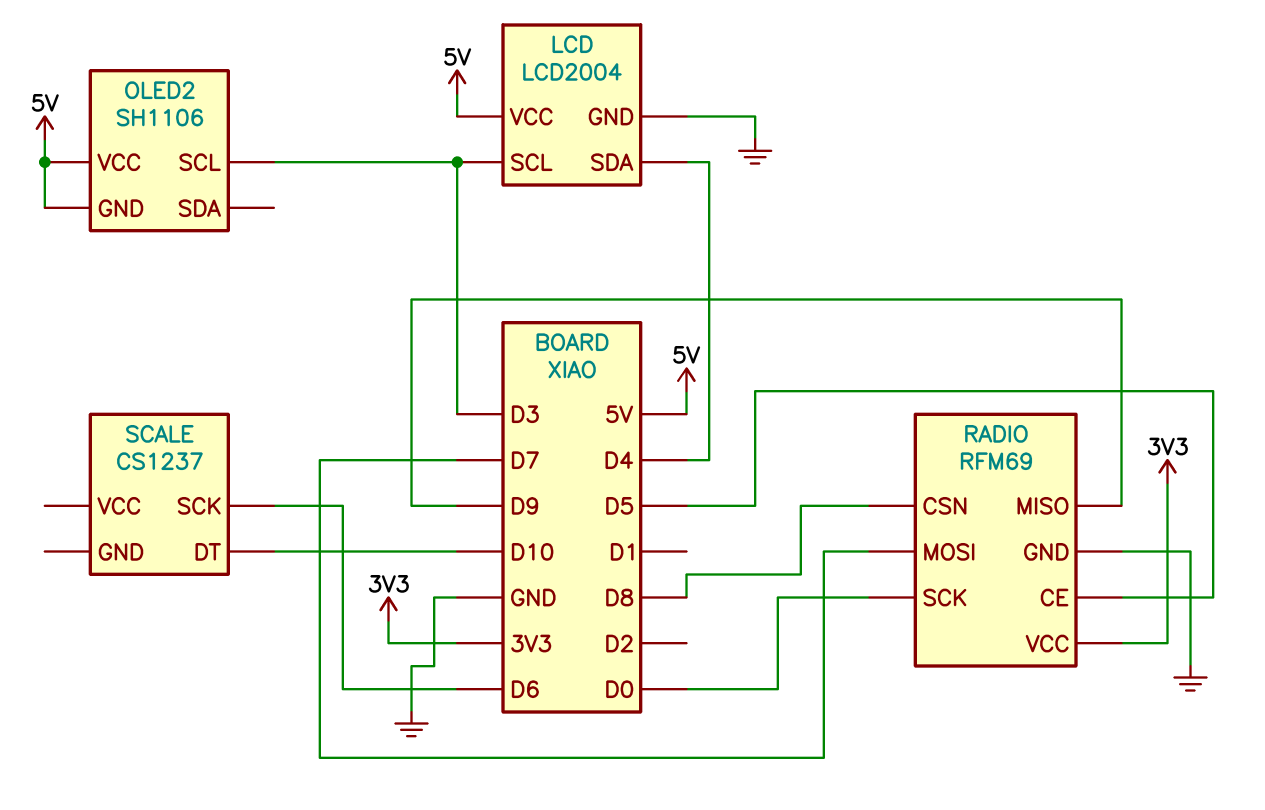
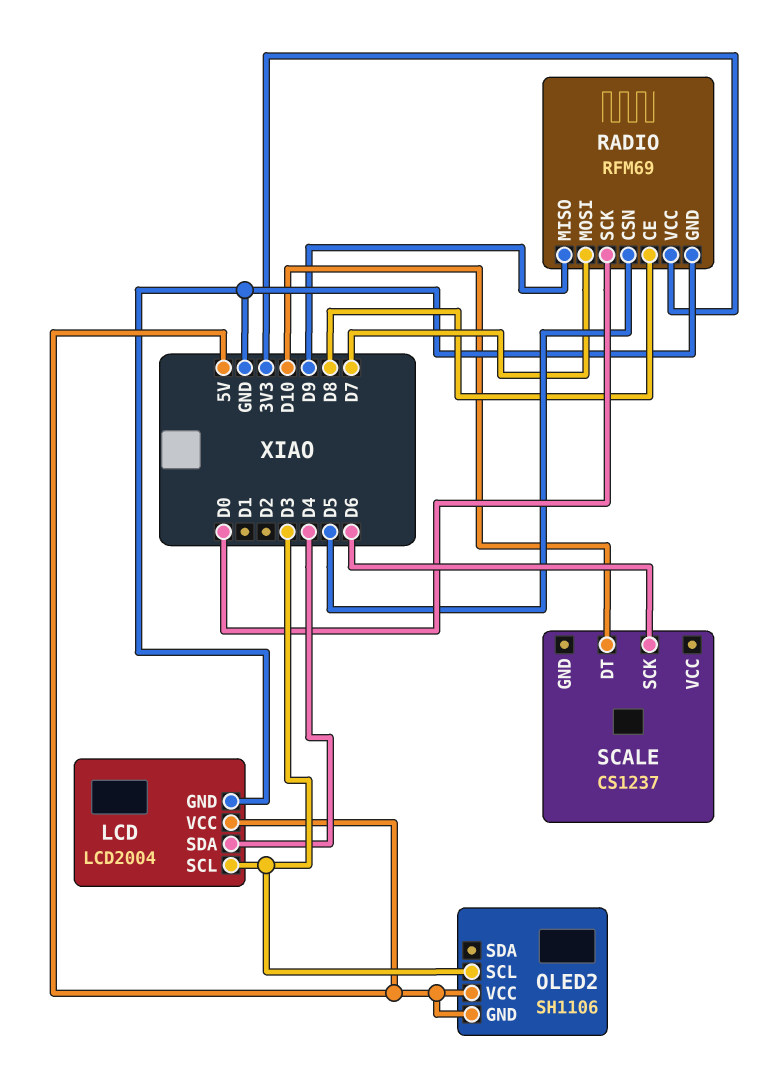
RADIO pin CE: D5 -> D8
RADIO pin CSN: D8 -> D5

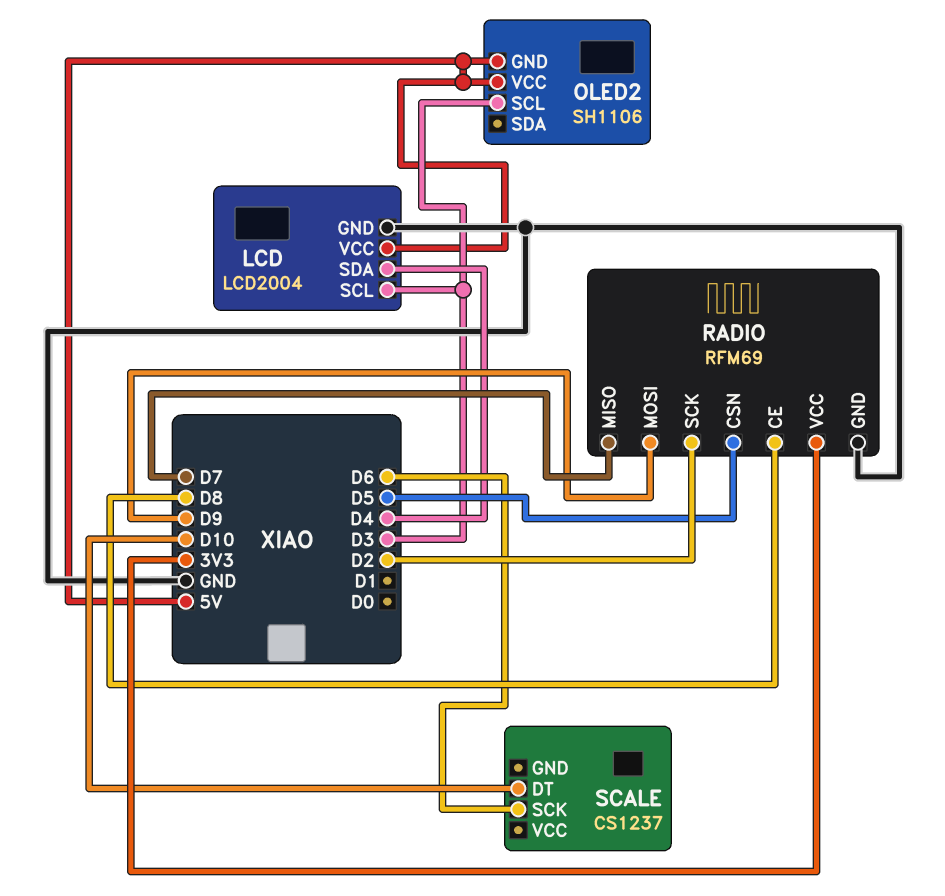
RADIO pin MISO: D9 -> D7
RADIO pin MOSI: D7 -> D9
RADIO pin SCK: D0 -> D2

